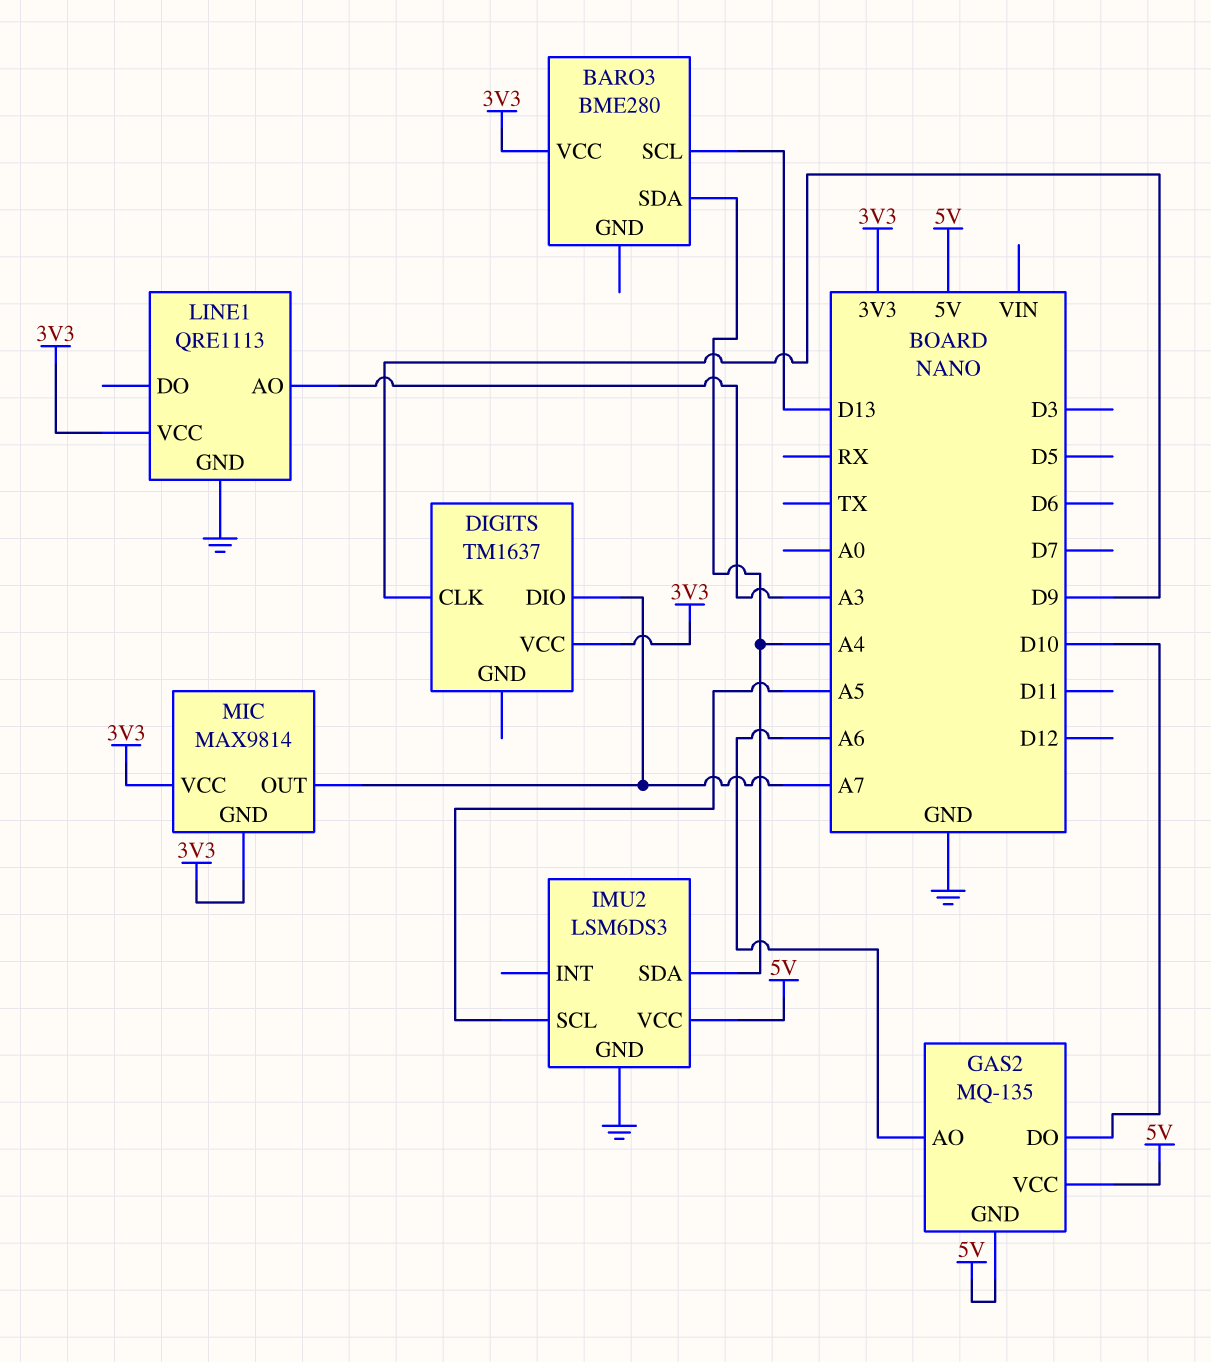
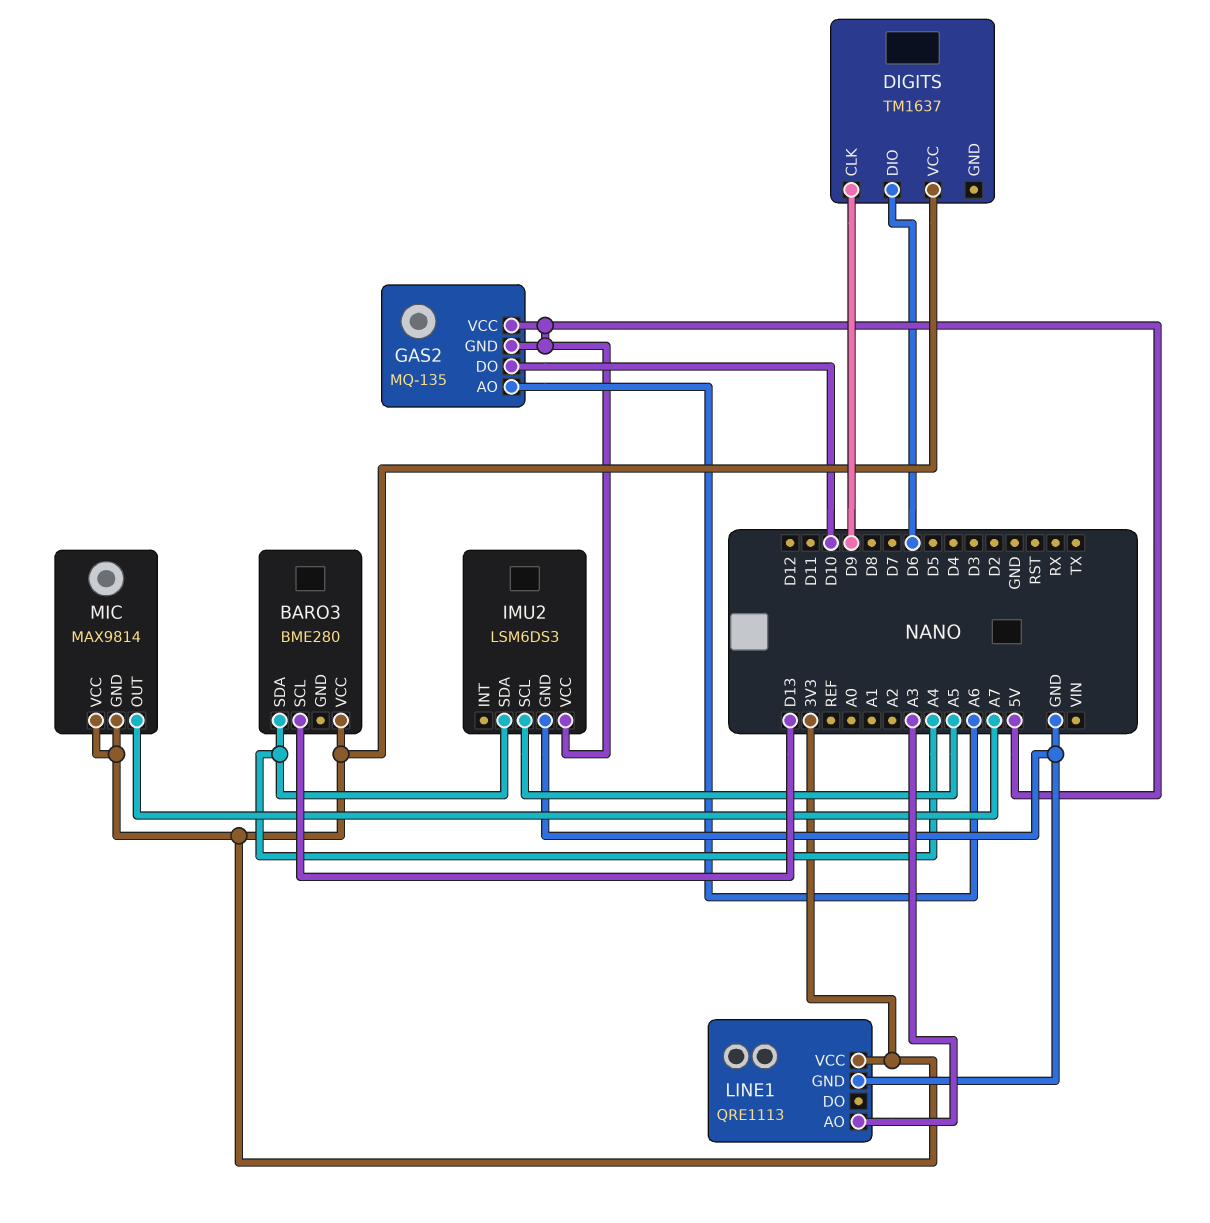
DIGITS pin DIO: A7 -> D6

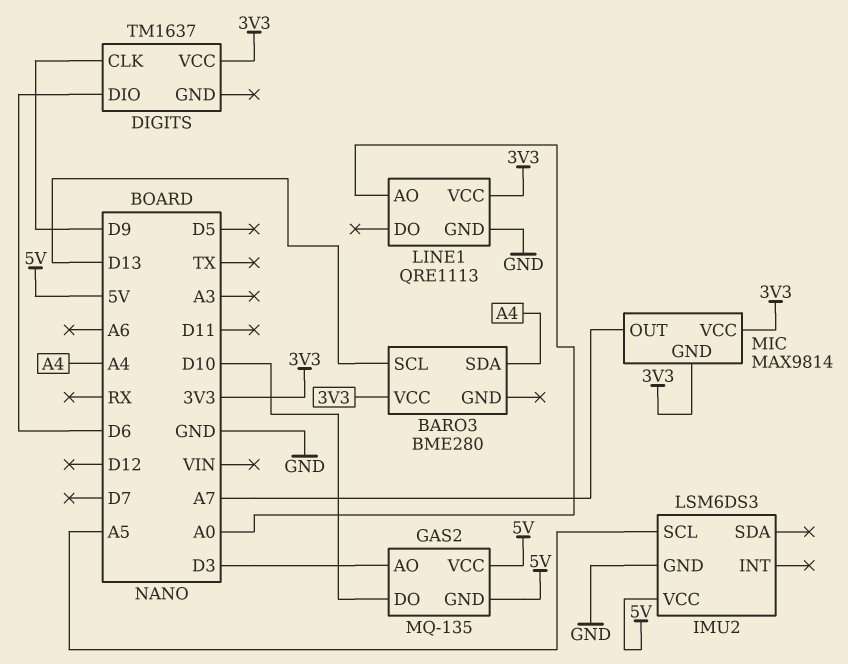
GAS2 pin AO: A6 -> D3
IMU2 pin SDA: A4 -> none
LINE1 pin AO: A3 -> A0

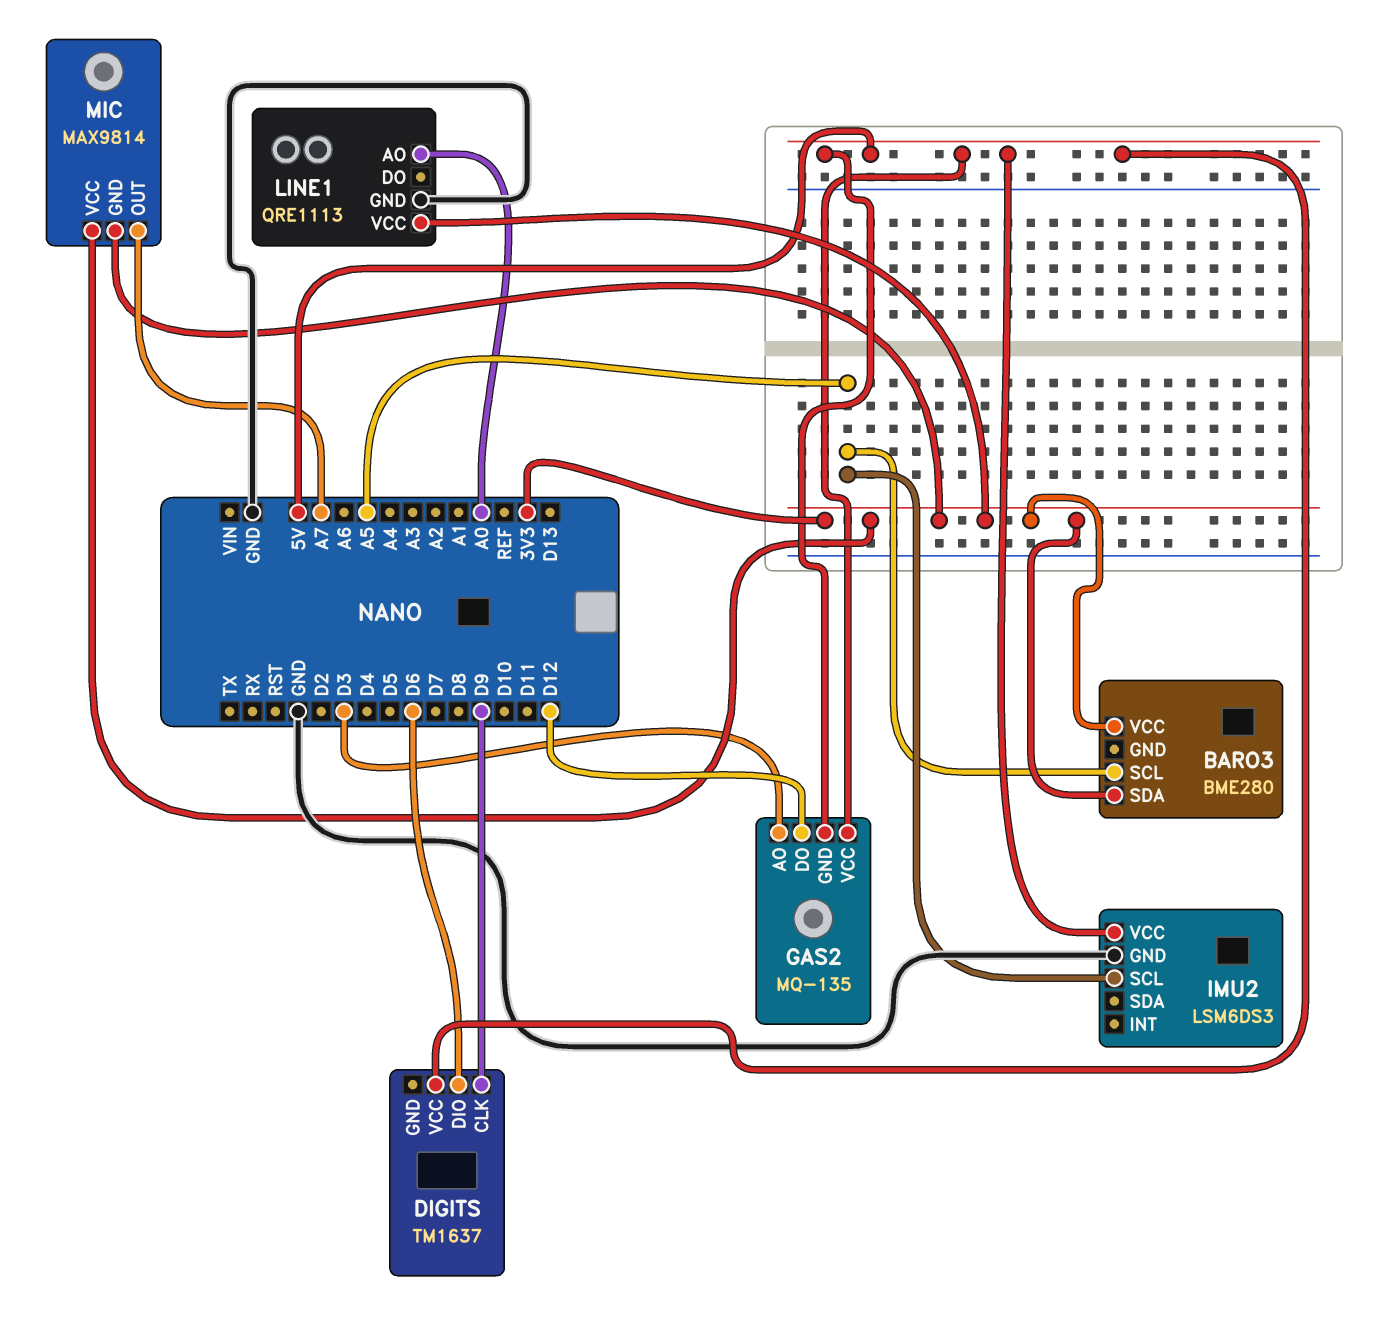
BARO3 pin SCL: D13 -> A5
BARO3 pin SDA: A4 -> 3V3
DIGITS pin VCC: 3V3 -> 5V
GAS2 pin DO: D10 -> D12

